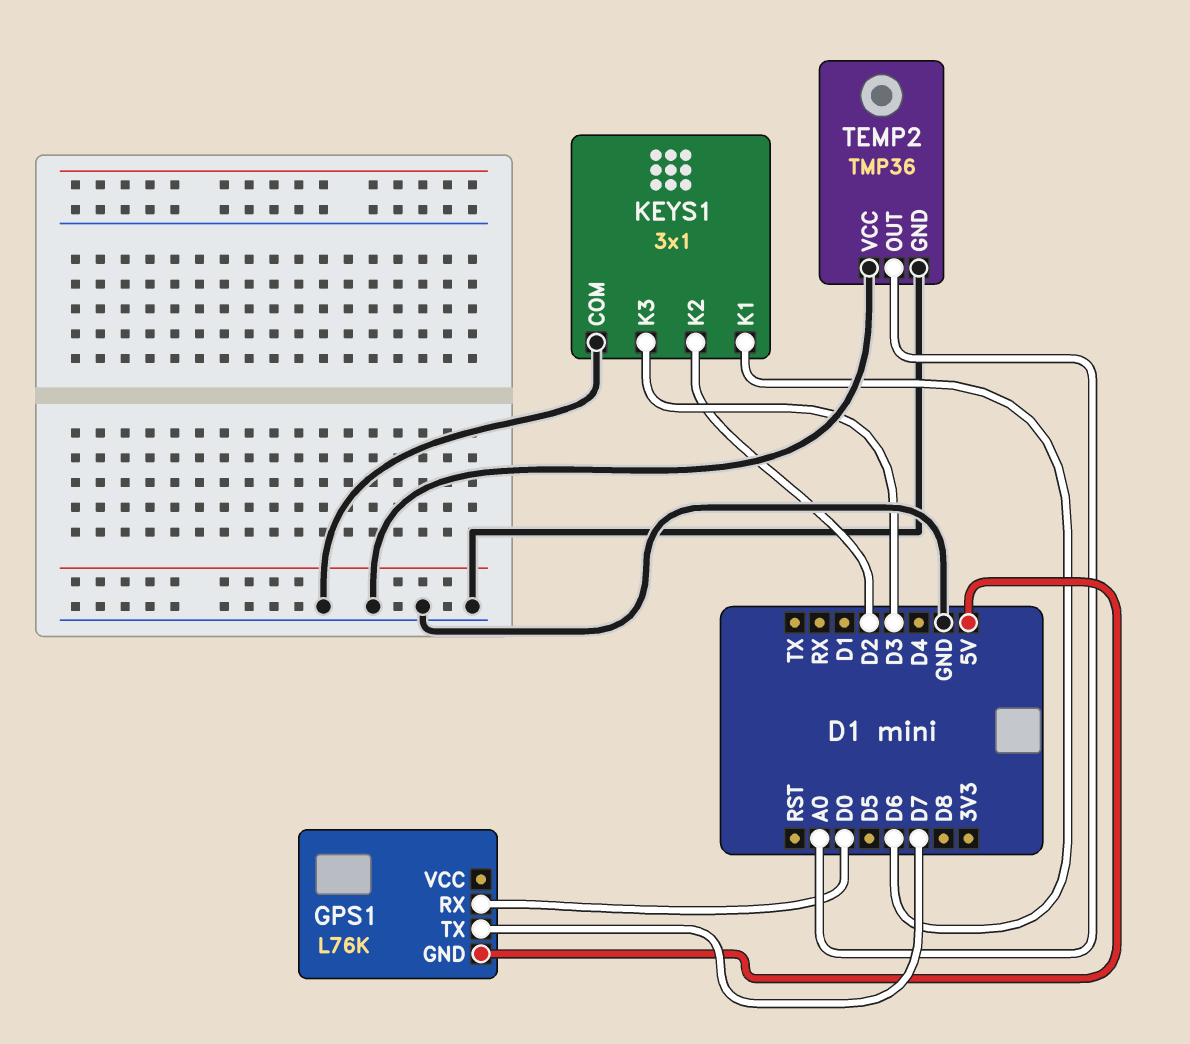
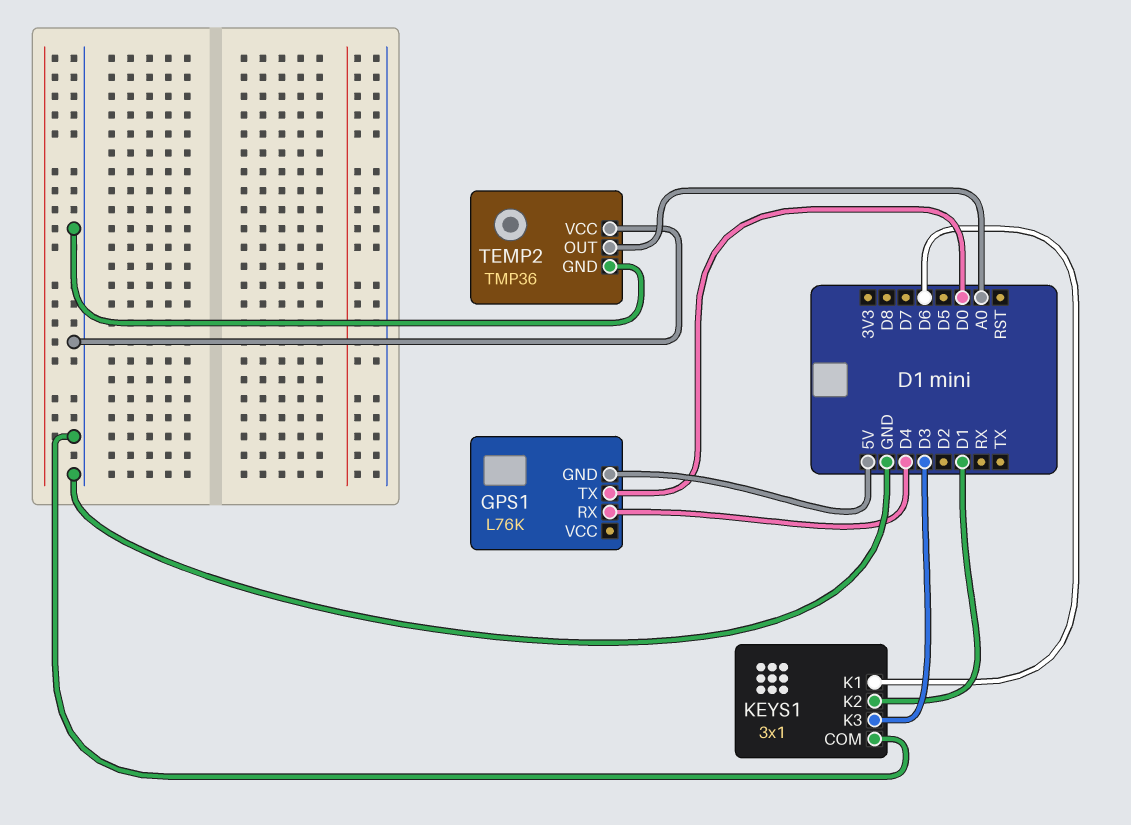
GPS1 pin RX: D0 -> D4
GPS1 pin TX: D7 -> D0
KEYS1 pin K2: D2 -> D1

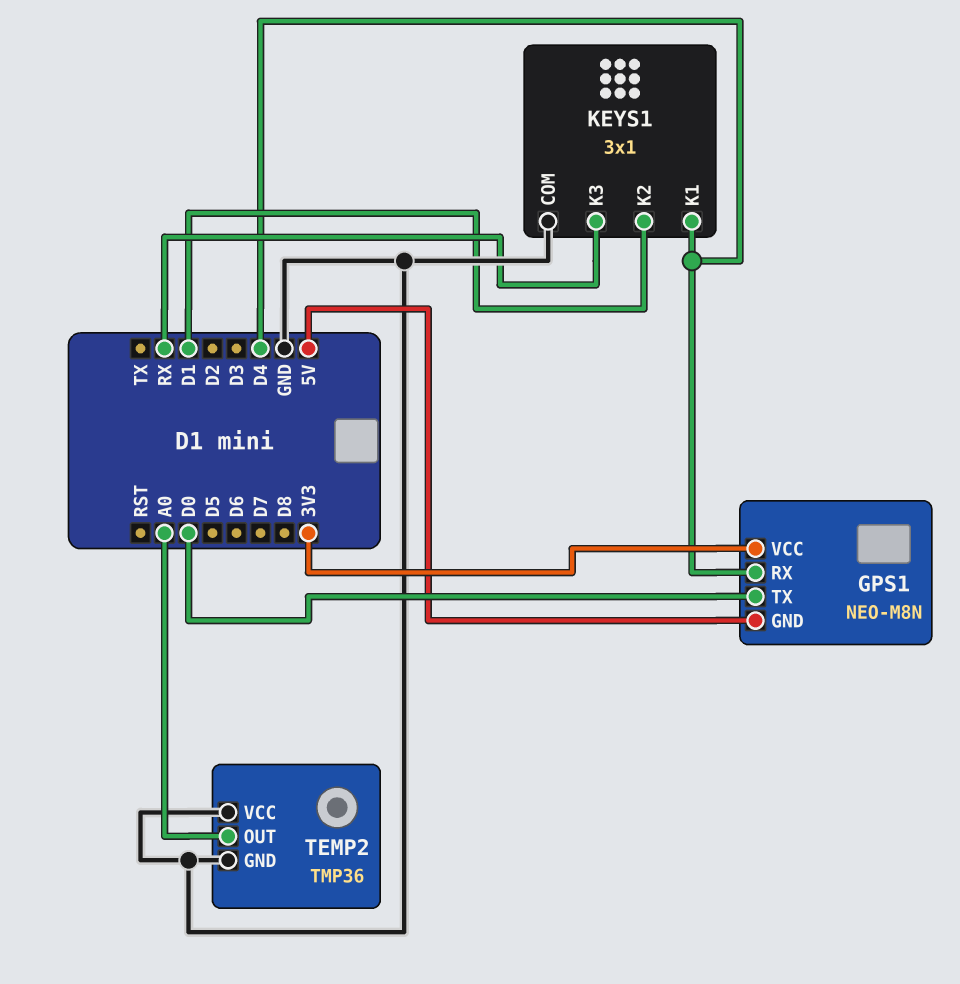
GPS1: L76K -> NEO-M8N
GPS1 pin VCC: none -> 3V3
KEYS1 pin K1: D6 -> D4
KEYS1 pin K3: D3 -> RX

